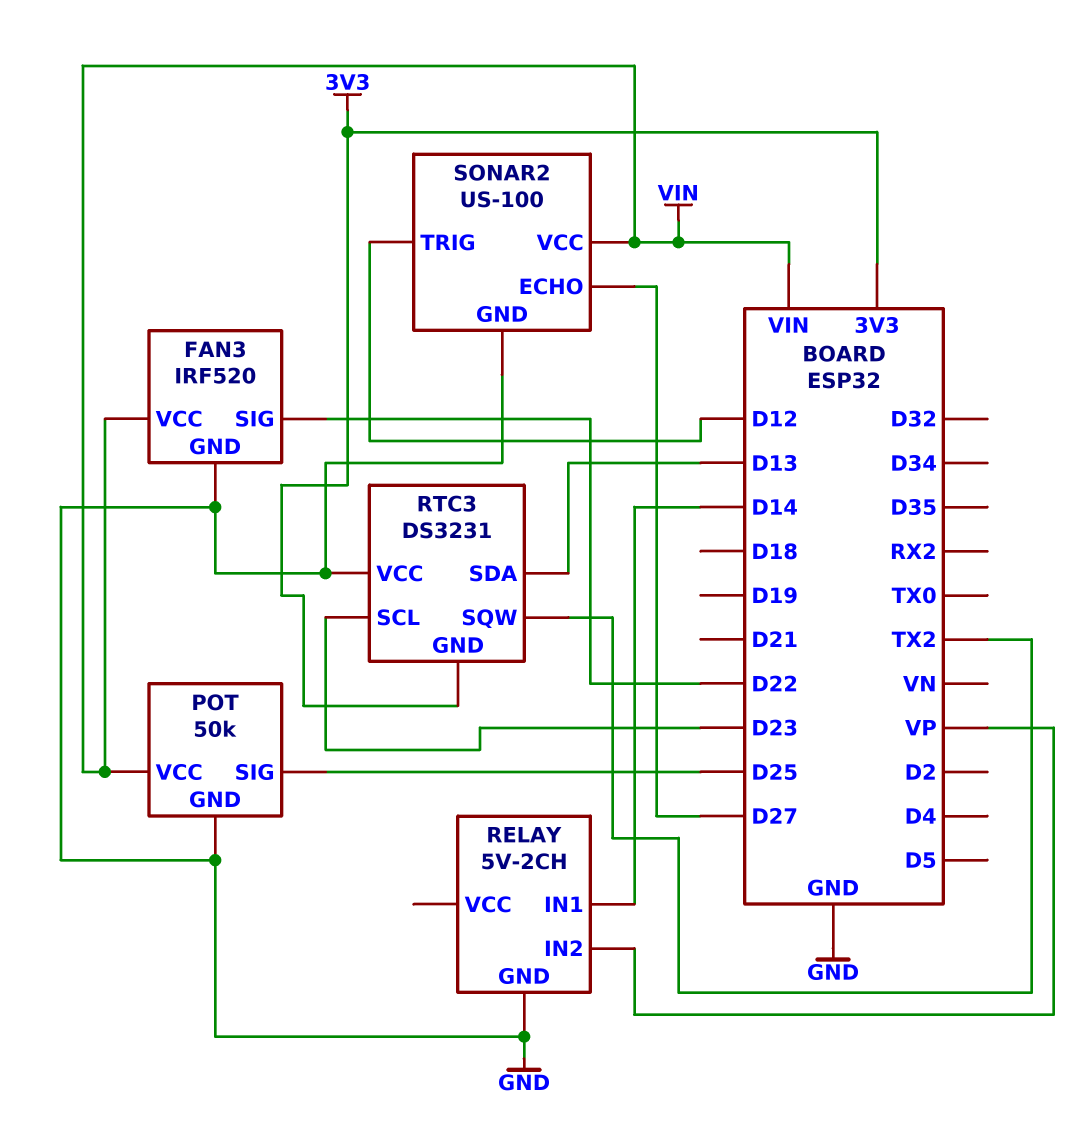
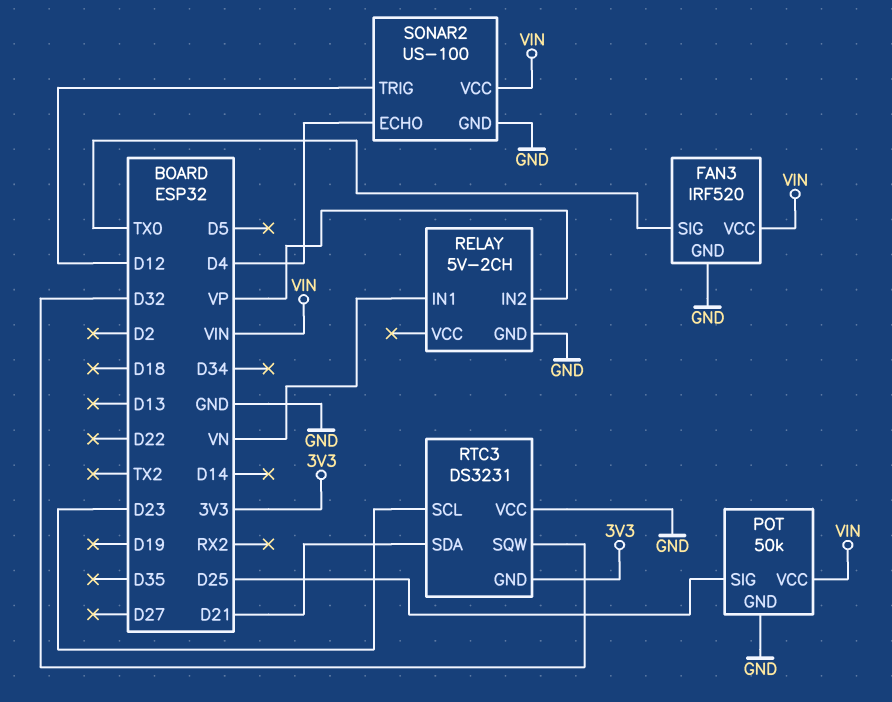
FAN3 pin SIG: D22 -> TX0
RELAY pin IN1: D14 -> VN
RTC3 pin SDA: D13 -> D21
RTC3 pin SQW: TX2 -> D32
SONAR2 pin ECHO: D27 -> D4

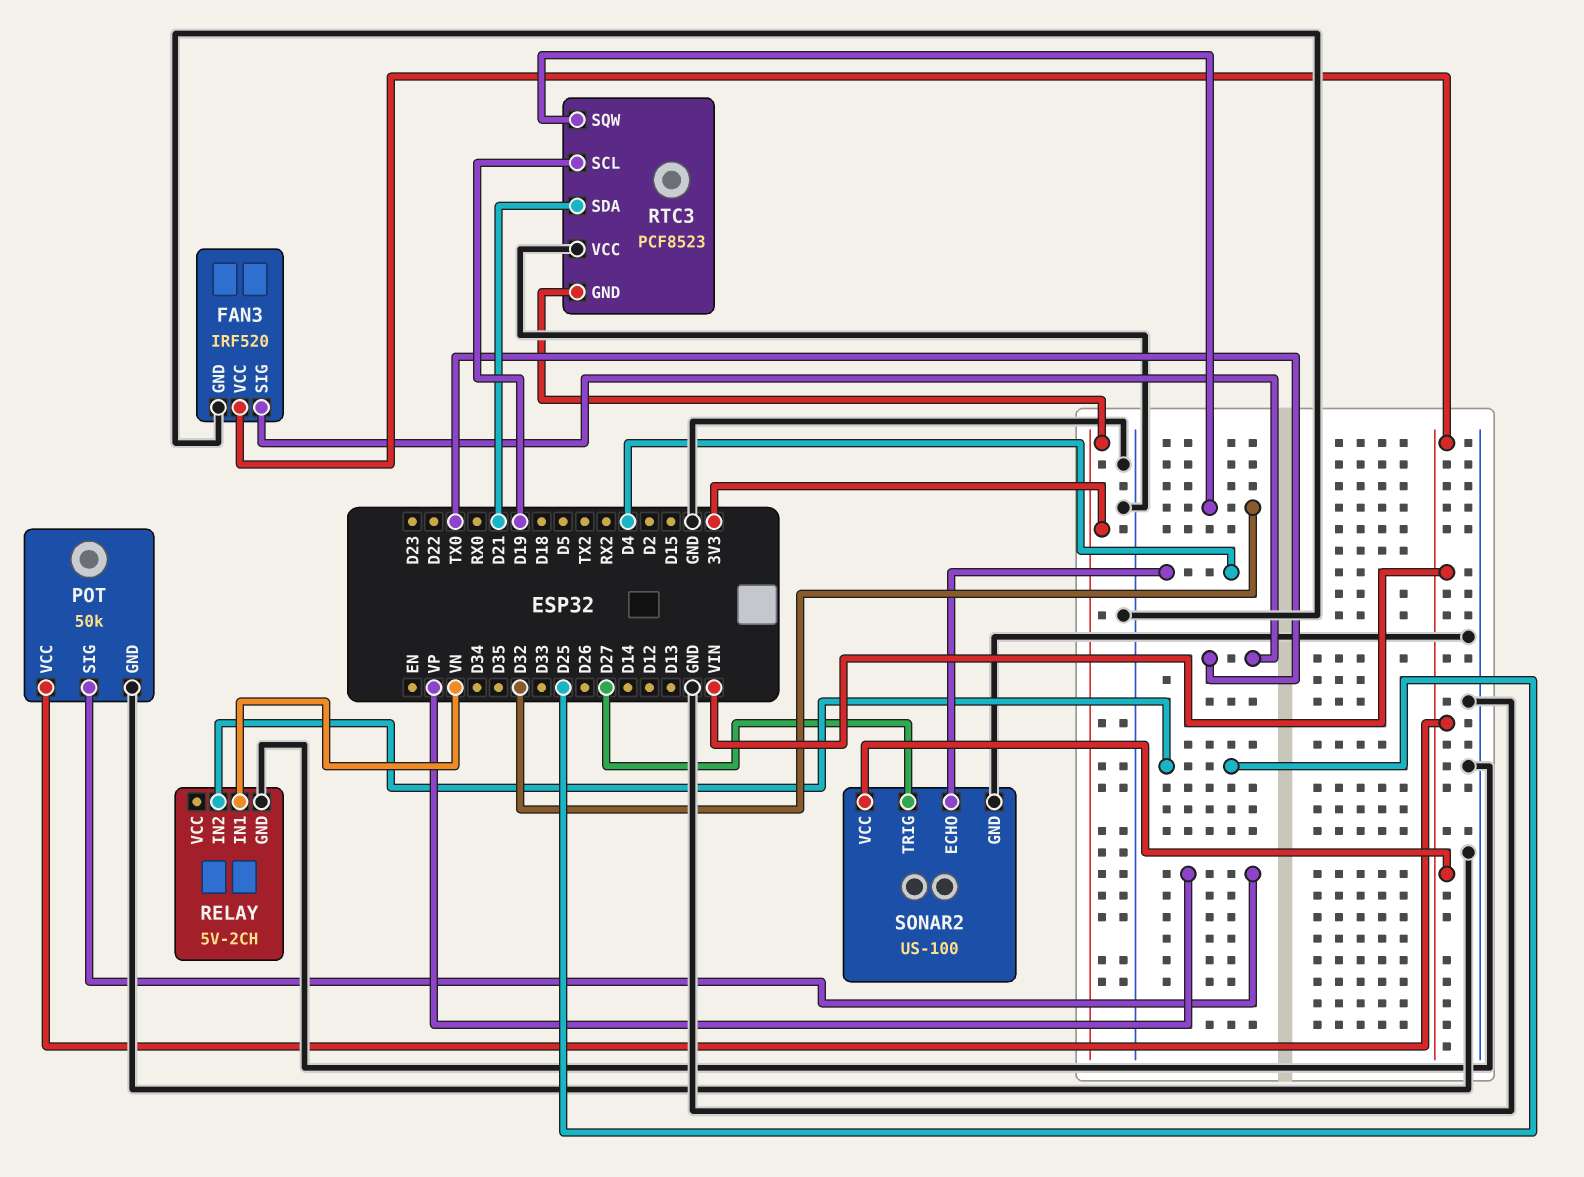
POT pin SIG: D25 -> VP
RELAY pin IN2: VP -> D25
RTC3: DS3231 -> PCF8523
RTC3 pin SCL: D23 -> D19
SONAR2 pin TRIG: D12 -> D27

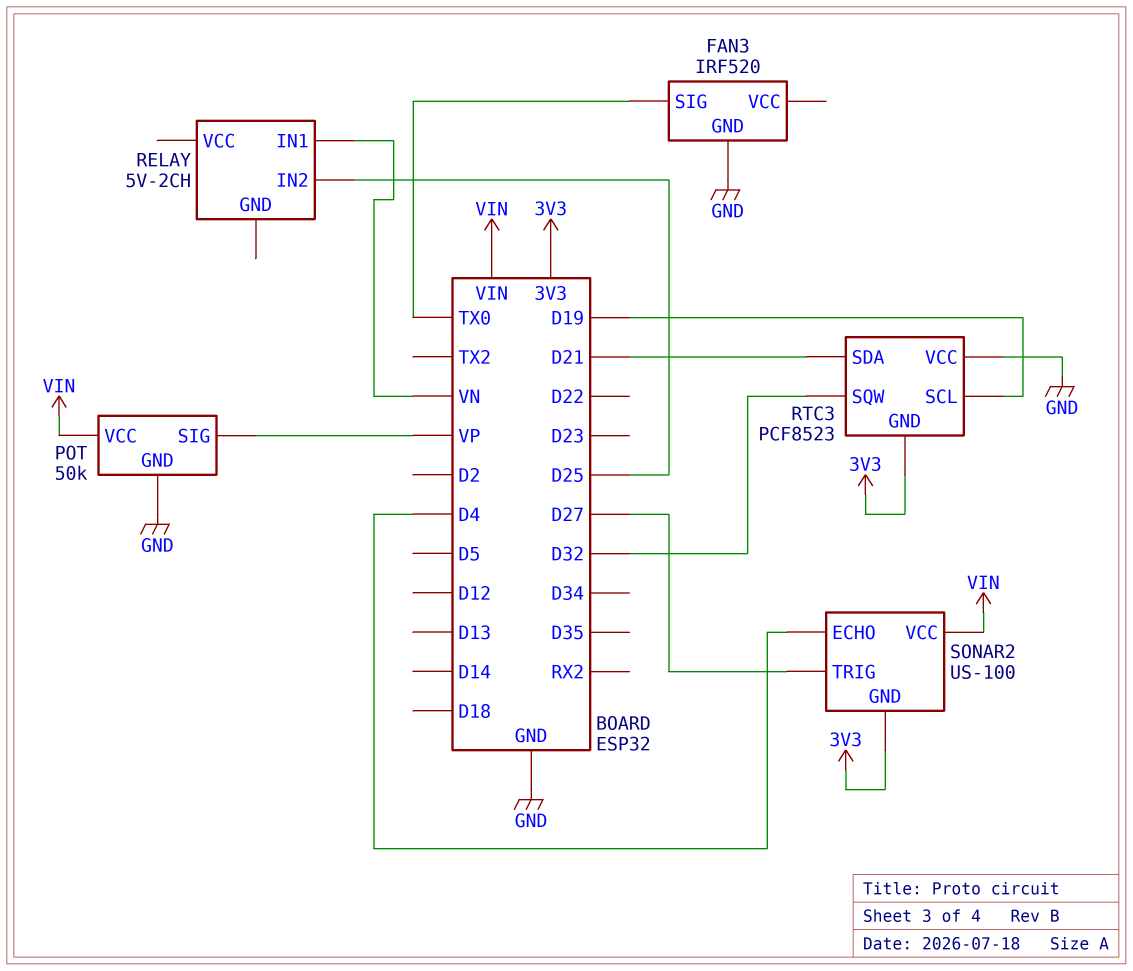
FAN3 pin VCC: VIN -> none
RELAY pin GND: GND -> none
SONAR2 pin GND: GND -> 3V3

